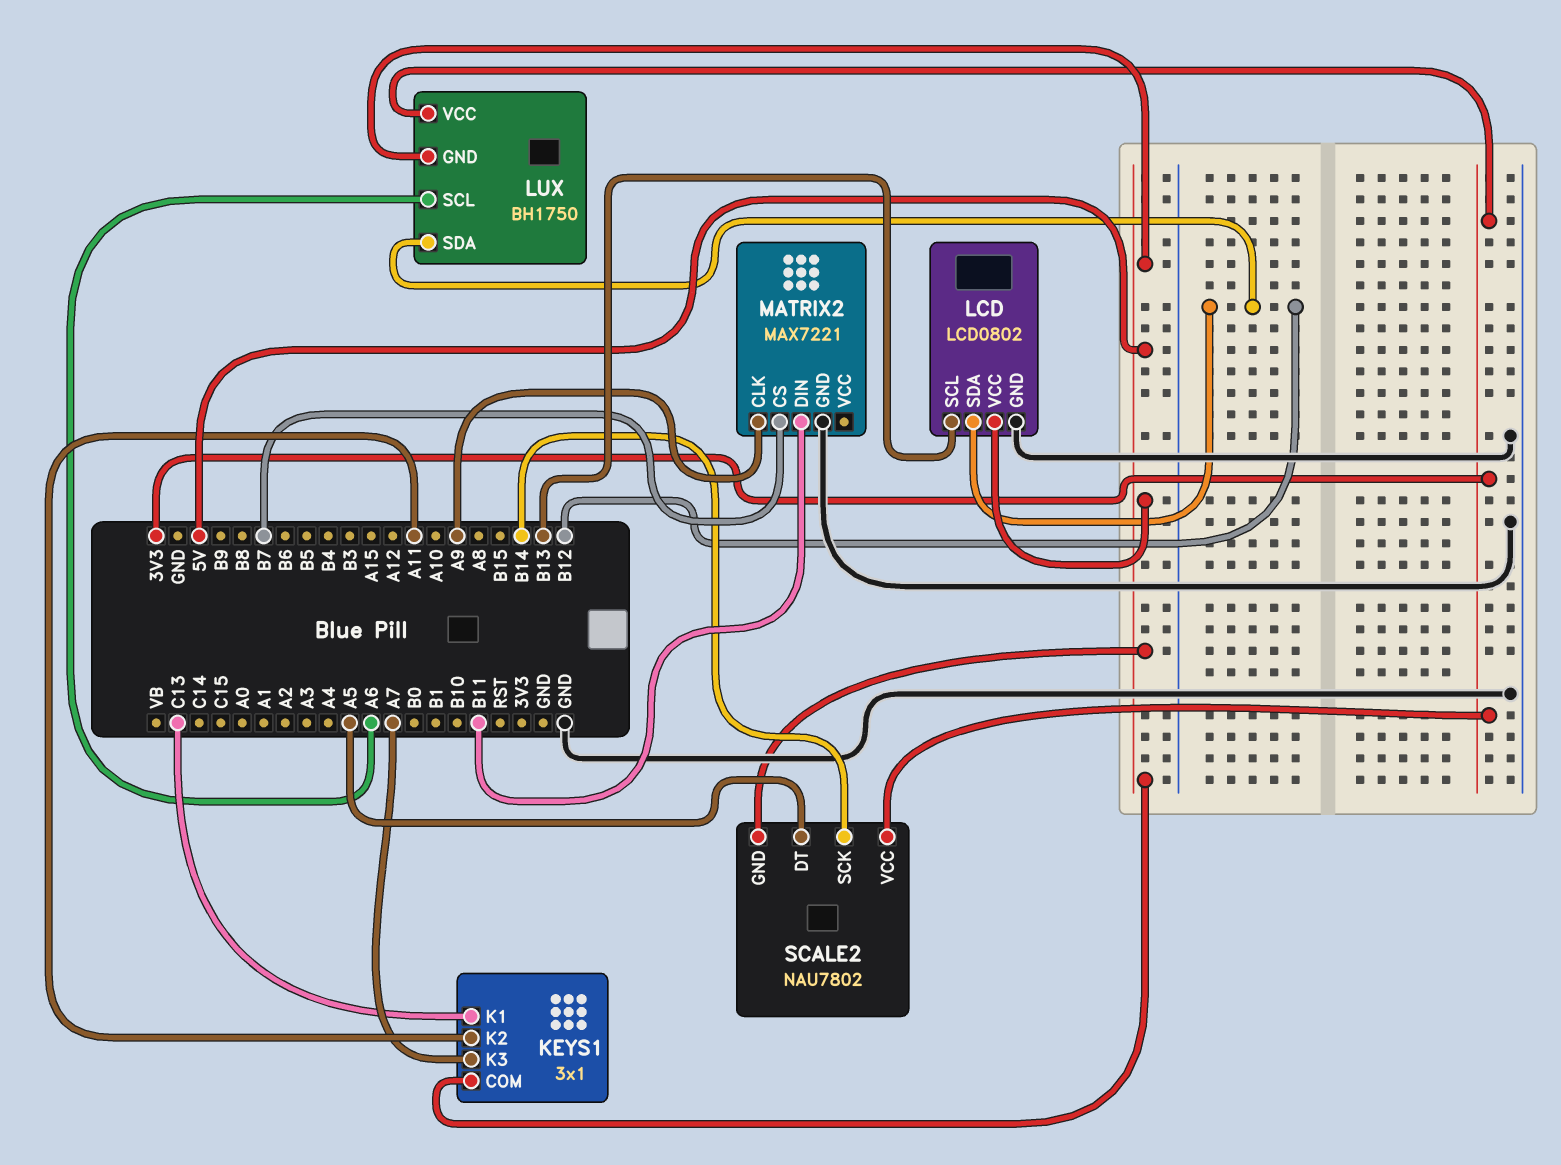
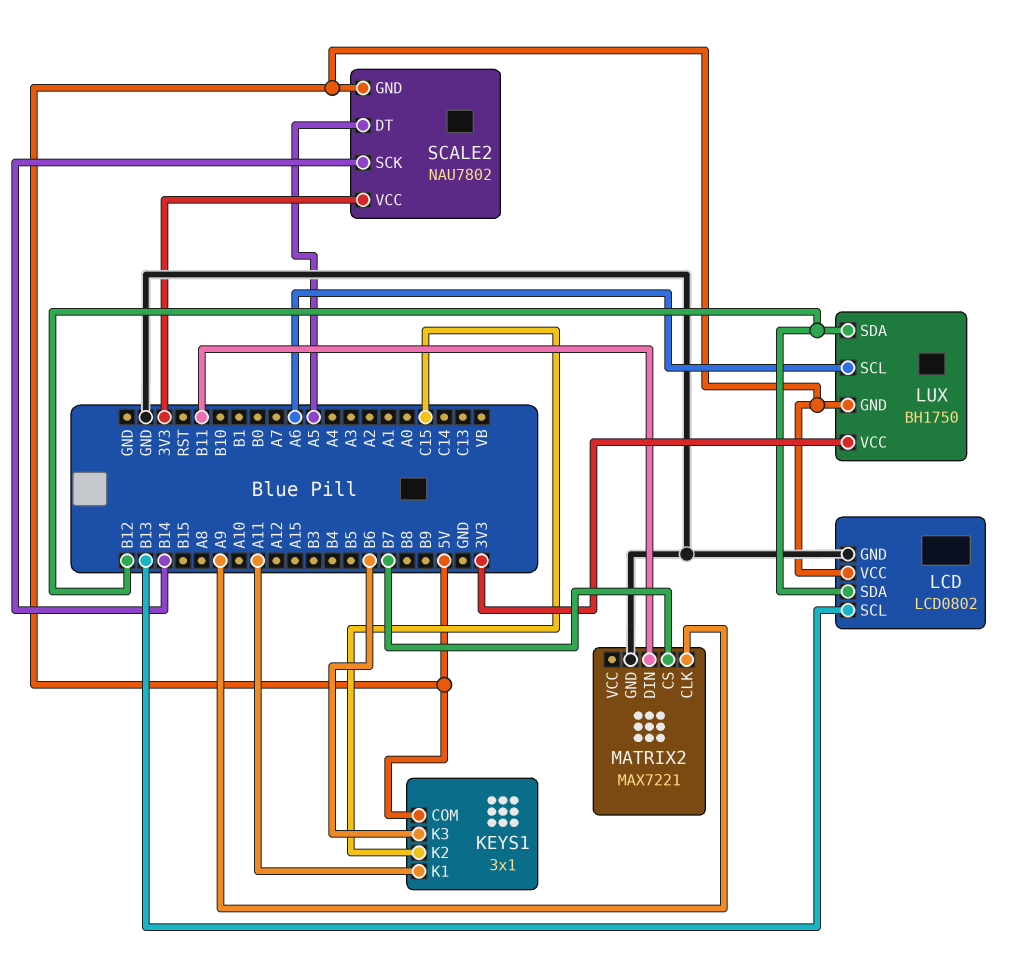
KEYS1 pin K1: C13 -> A11
KEYS1 pin K2: A11 -> C15
KEYS1 pin K3: A7 -> B6

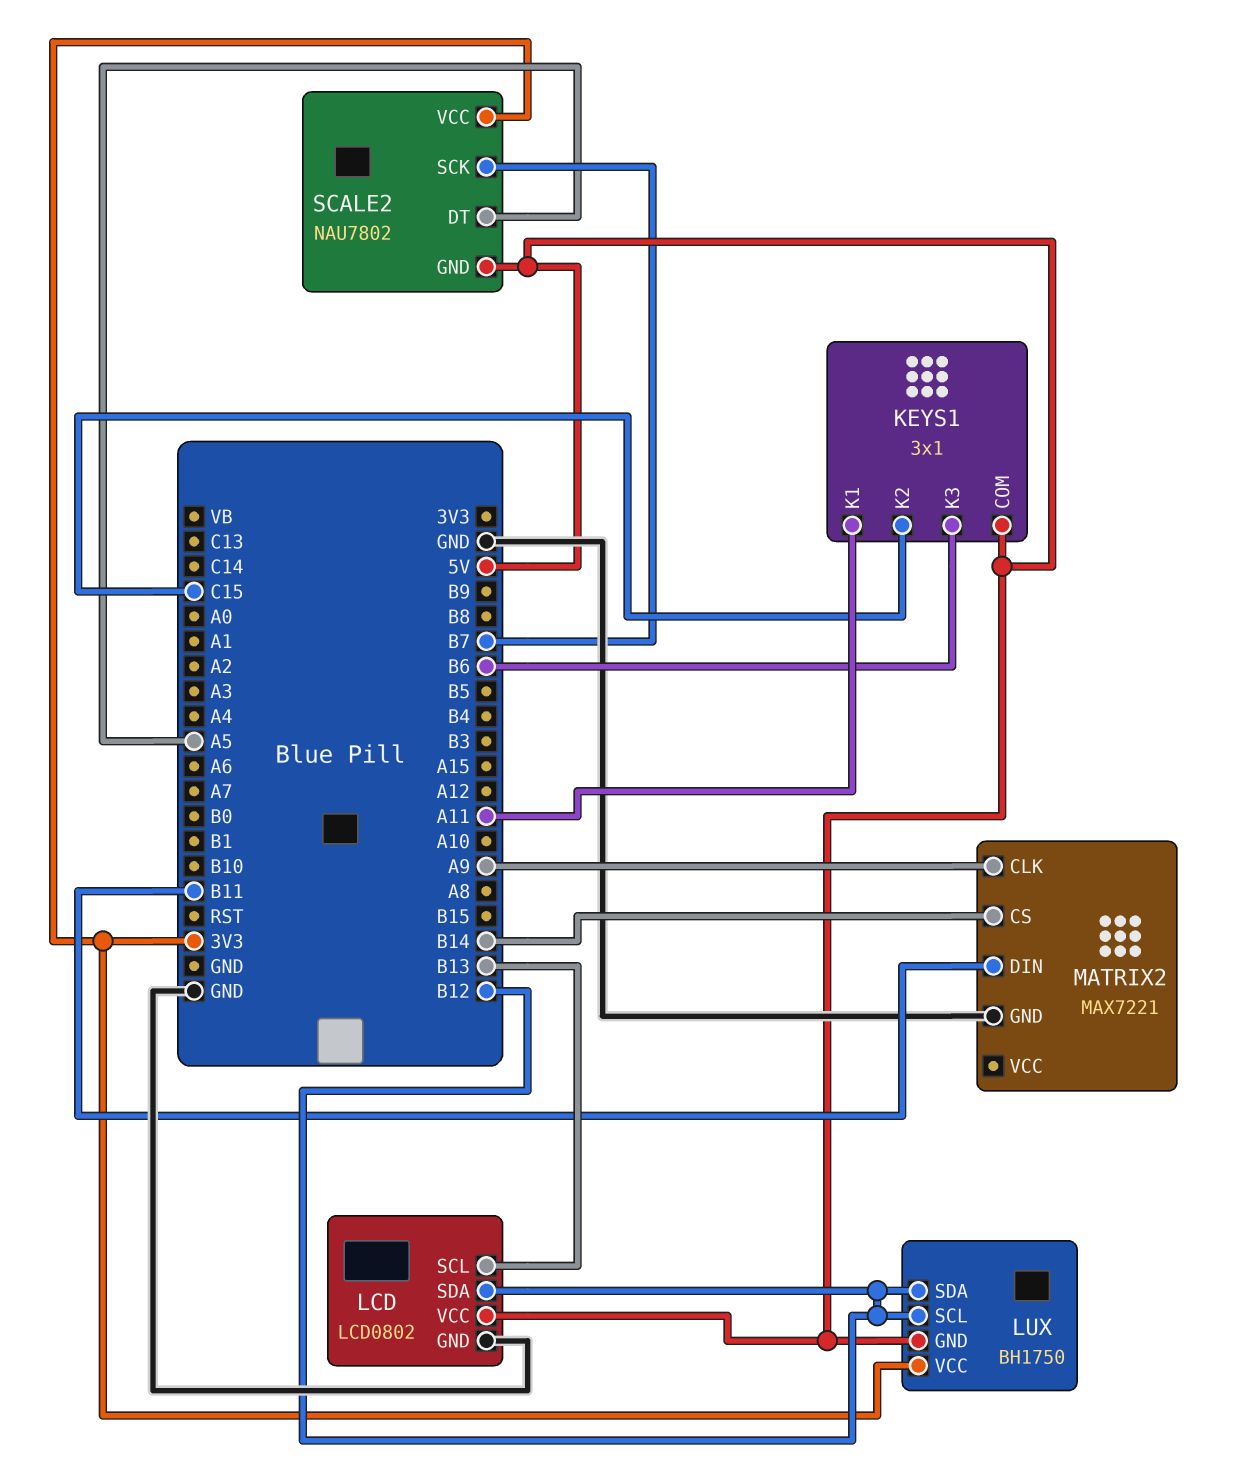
LUX pin SCL: A6 -> B12
MATRIX2 pin CS: B7 -> B14
SCALE2 pin SCK: B14 -> B7

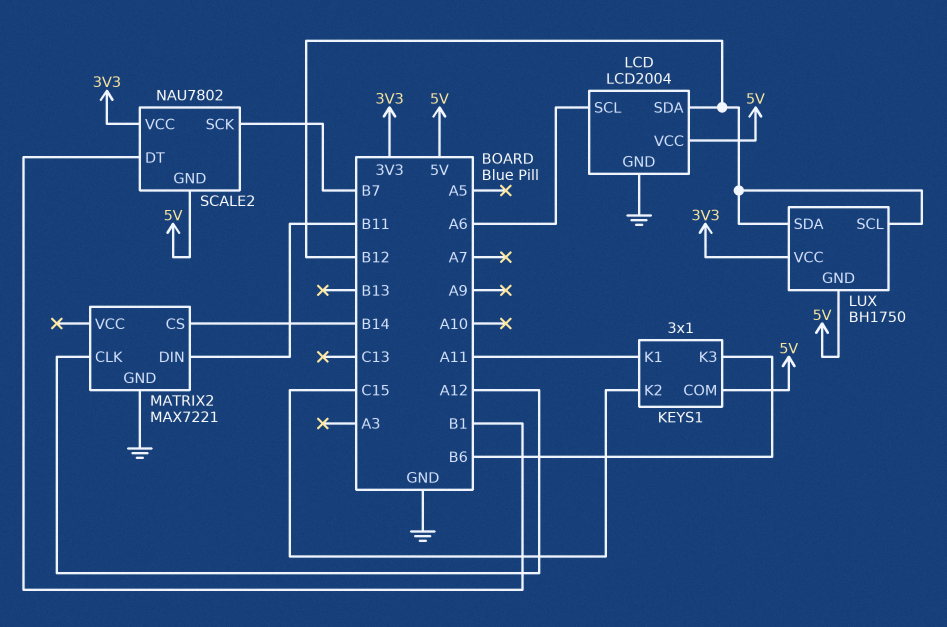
LCD: LCD0802 -> LCD2004
LCD pin SCL: B13 -> A6
MATRIX2 pin CLK: A9 -> A12
SCALE2 pin DT: A5 -> B1

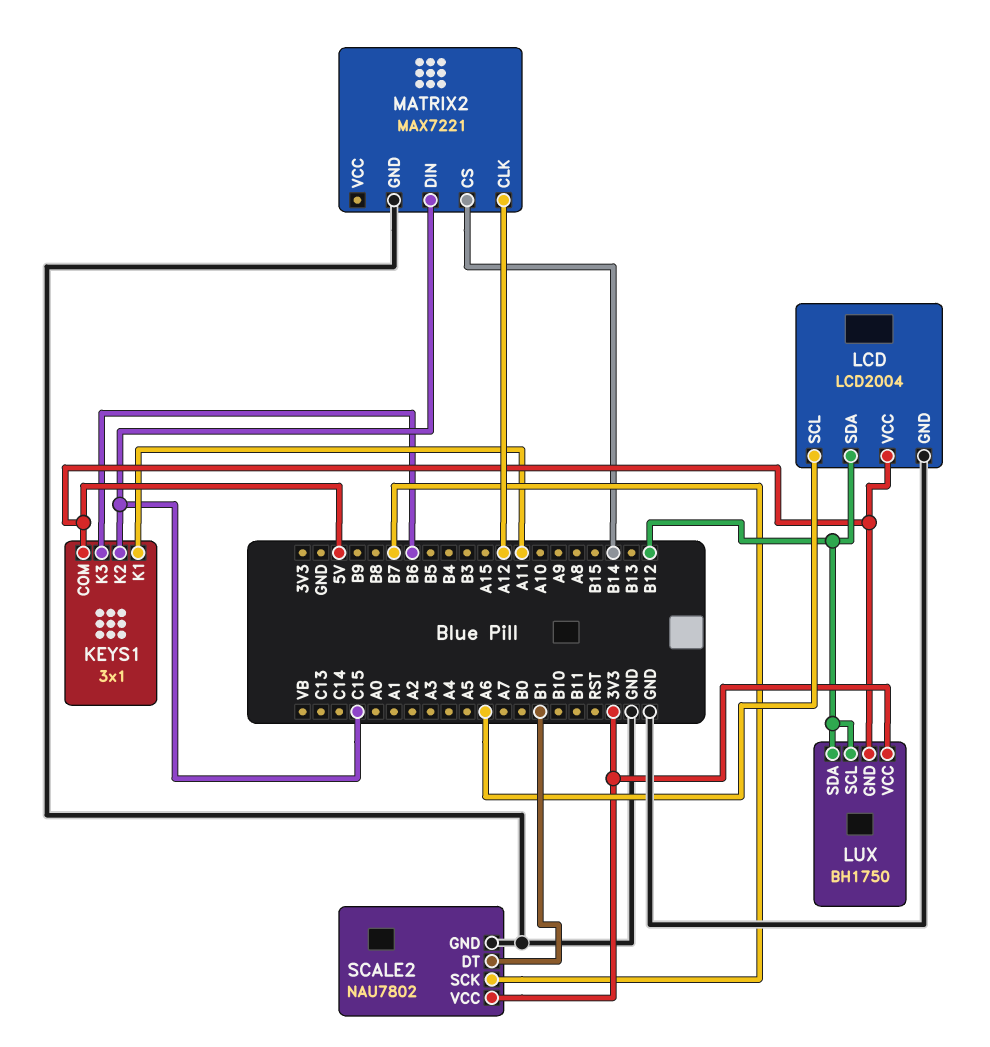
MATRIX2 pin DIN: B11 -> C15
SCALE2 pin GND: 5V -> GND

